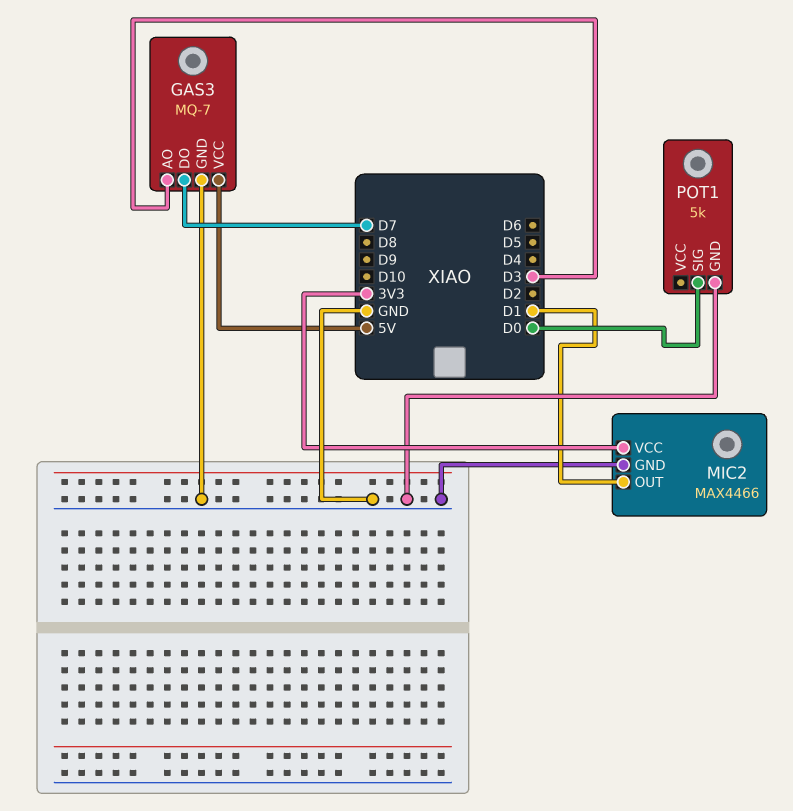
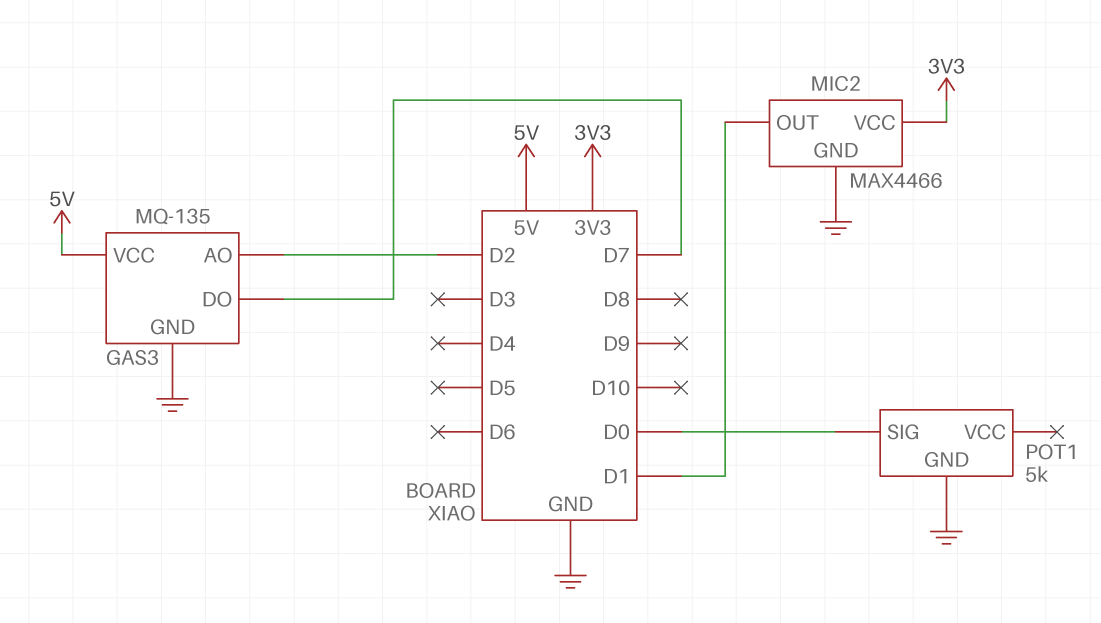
GAS3: MQ-7 -> MQ-135
GAS3 pin AO: D3 -> D2

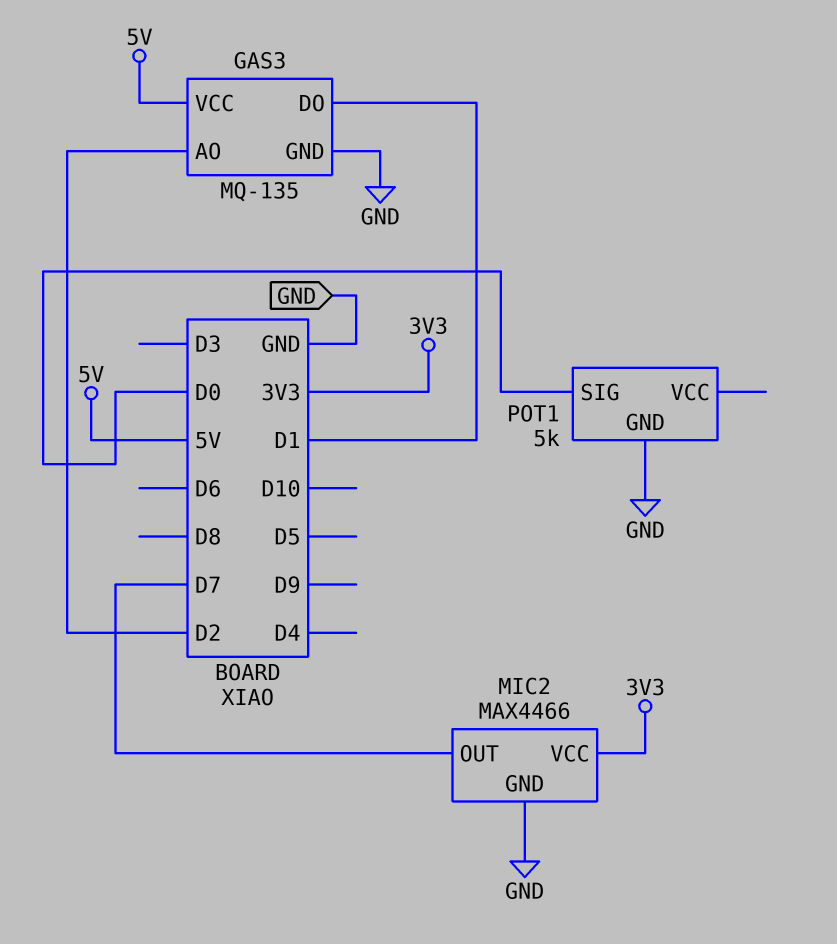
GAS3 pin DO: D7 -> D1
MIC2 pin OUT: D1 -> D7

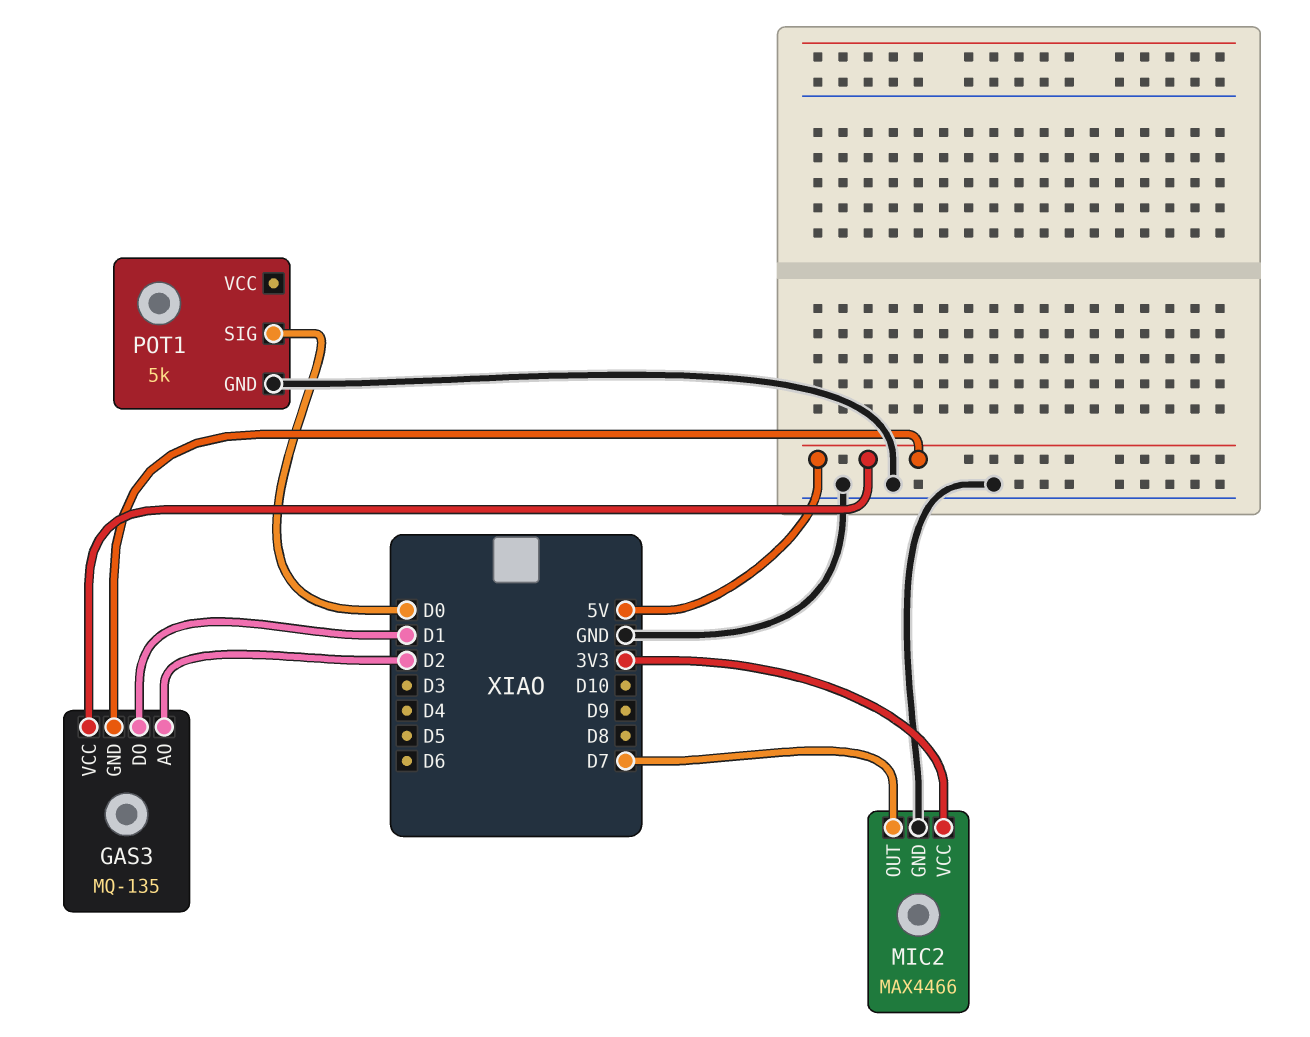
GAS3 pin GND: GND -> 5V

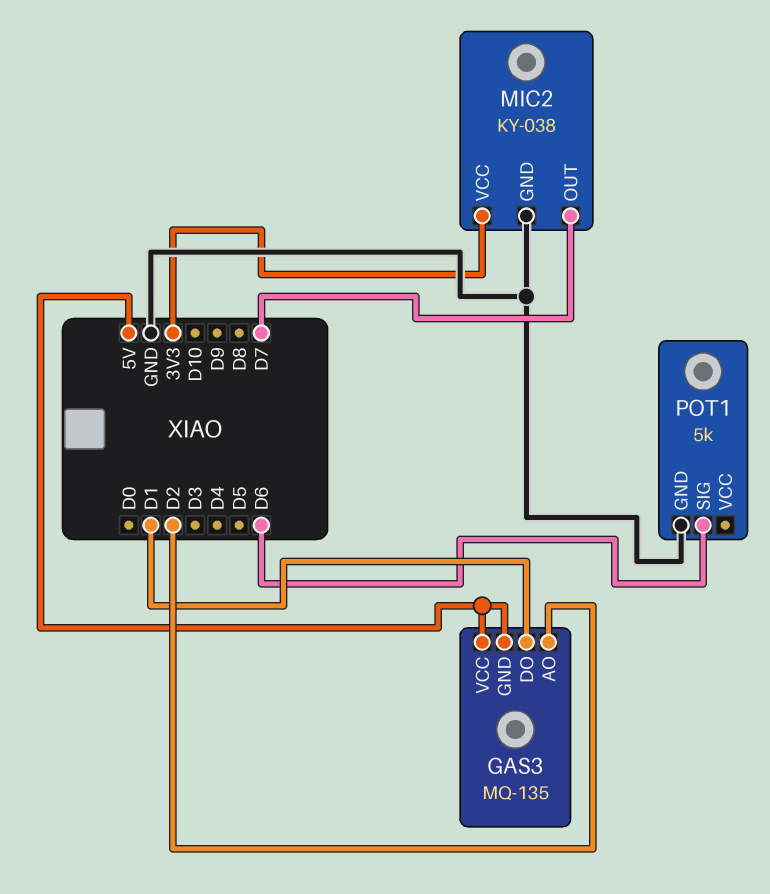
MIC2: MAX4466 -> KY-038
POT1 pin SIG: D0 -> D6

